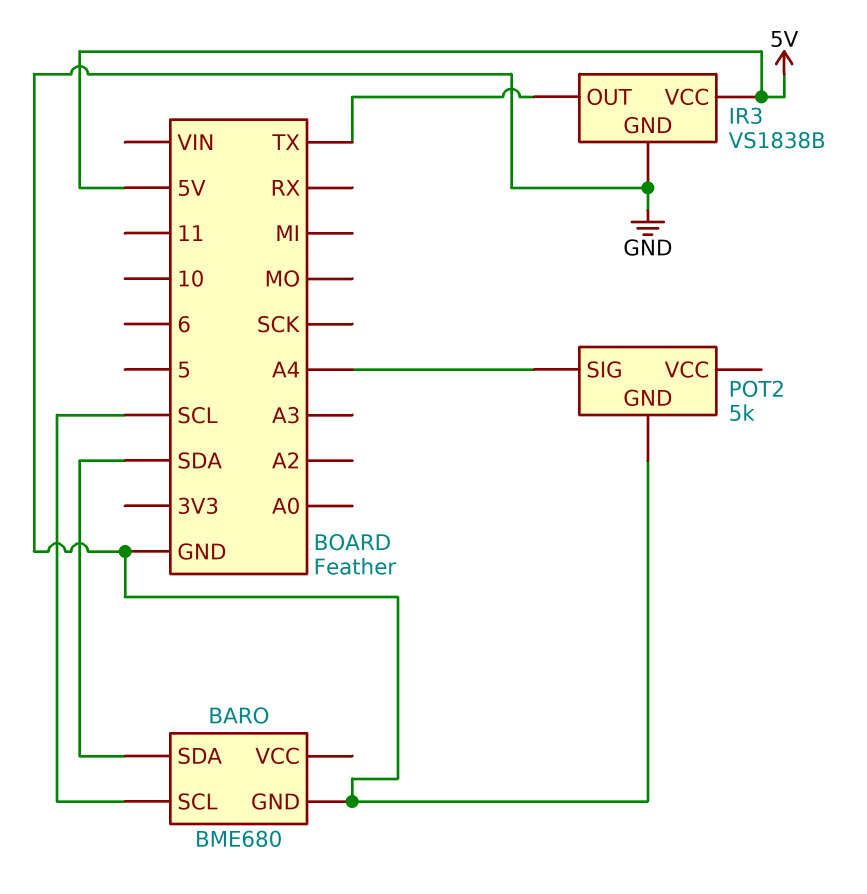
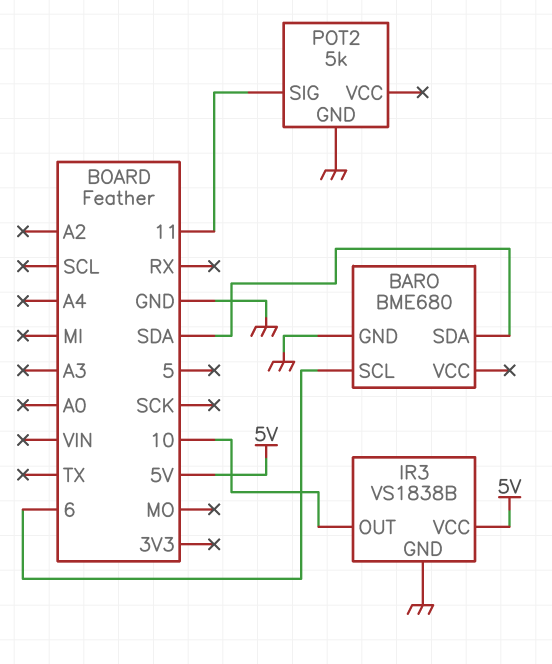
BARO pin SCL: SCL -> 6
IR3 pin OUT: TX -> 10
POT2 pin SIG: A4 -> 11

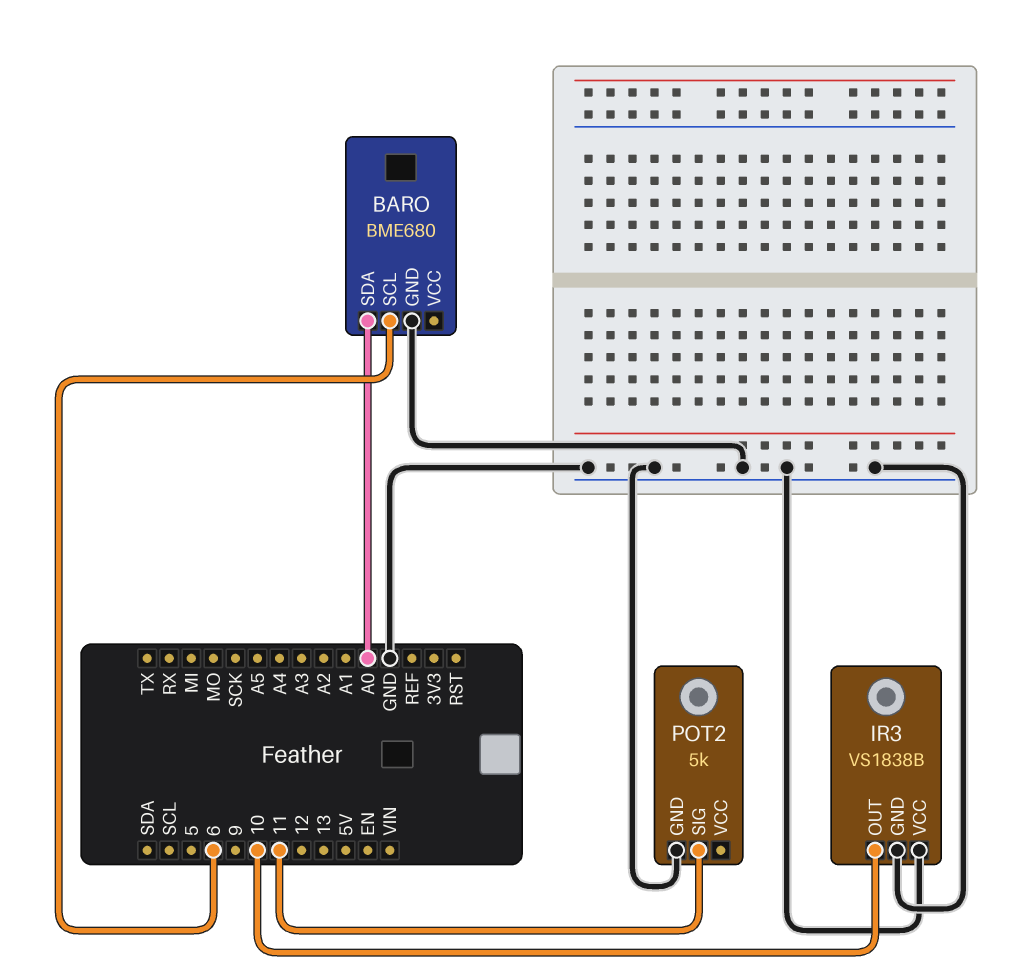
BARO pin SDA: SDA -> A0
IR3 pin VCC: 5V -> GND

